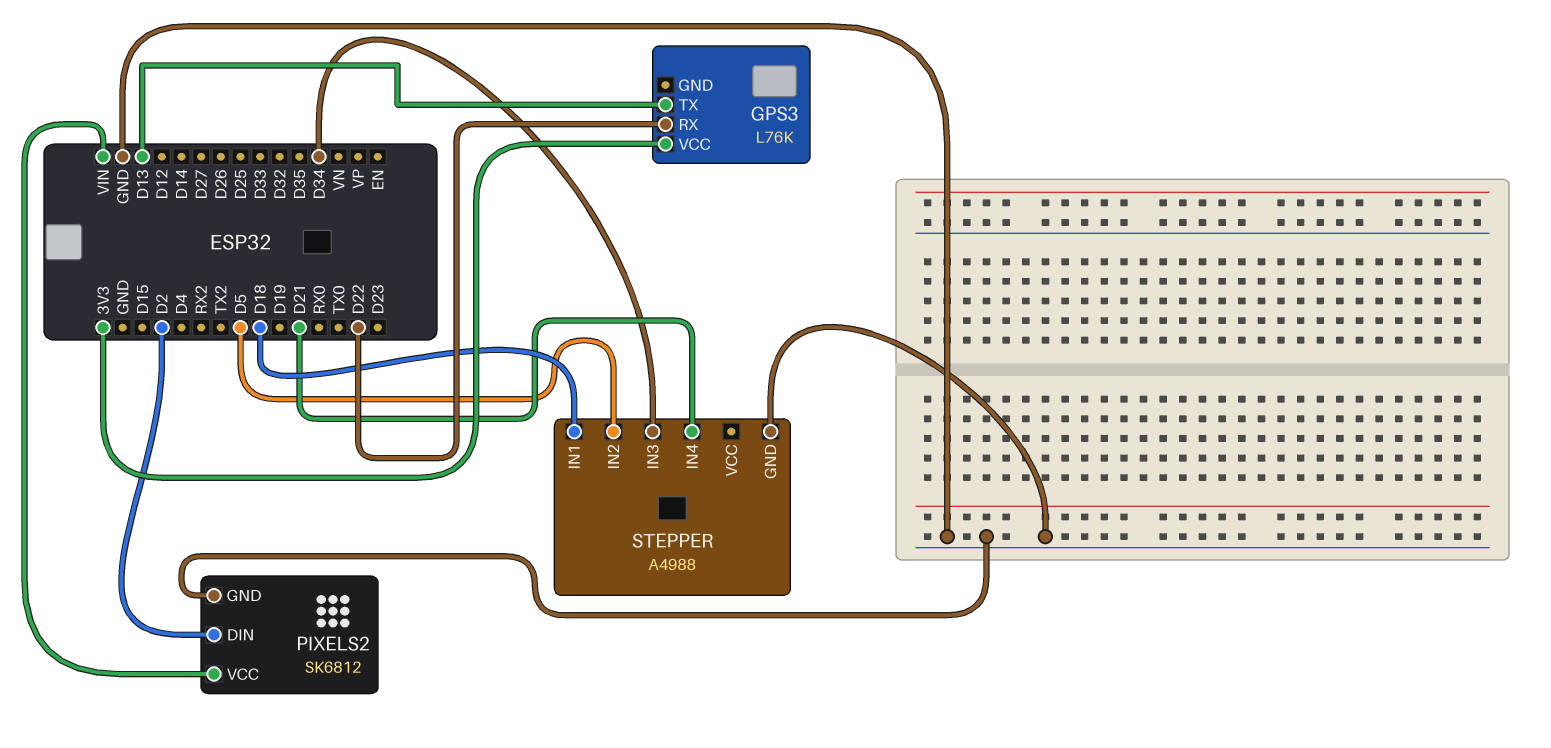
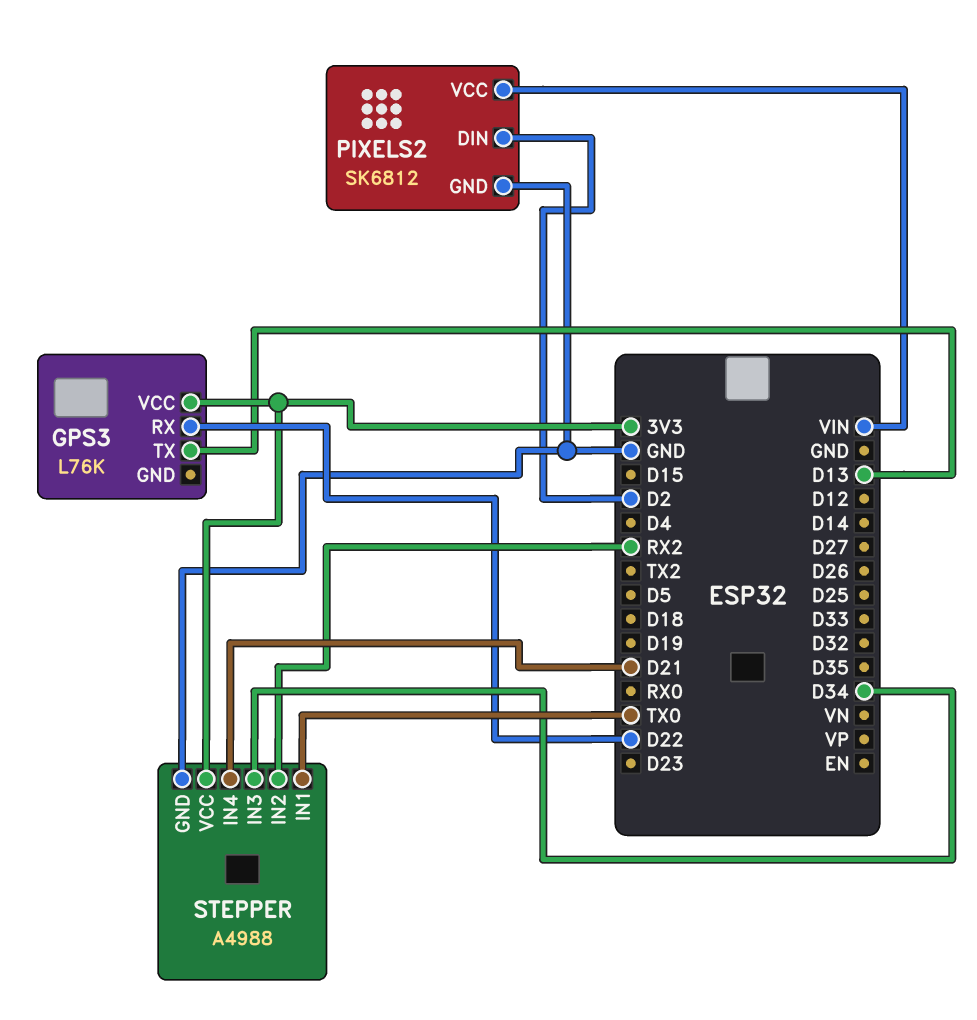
STEPPER pin IN1: D18 -> TX0
STEPPER pin IN2: D5 -> RX2
STEPPER pin VCC: none -> 3V3

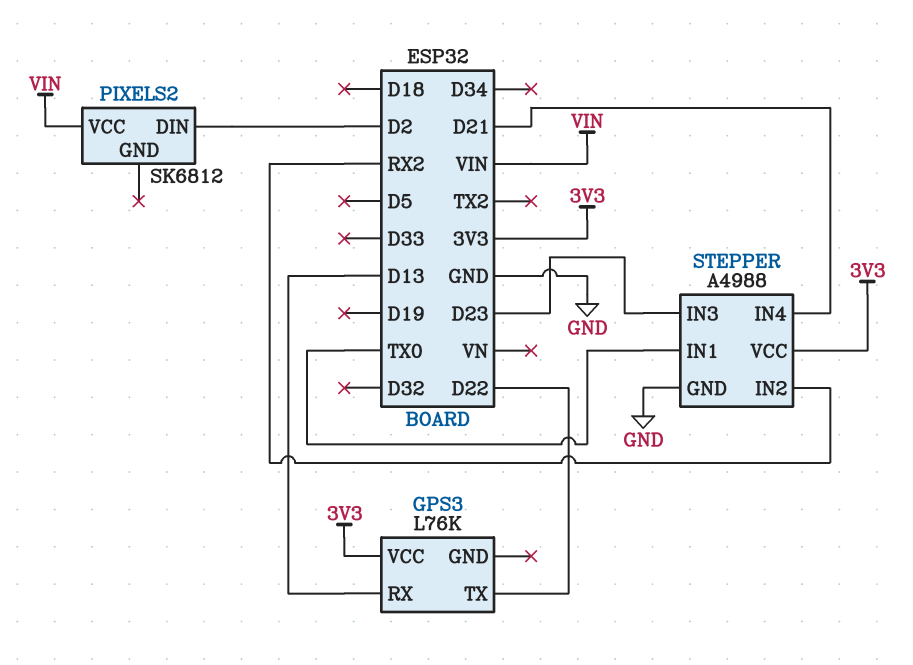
GPS3 pin RX: D22 -> D13
GPS3 pin TX: D13 -> D22
PIXELS2 pin GND: GND -> none
STEPPER pin IN3: D34 -> D23

